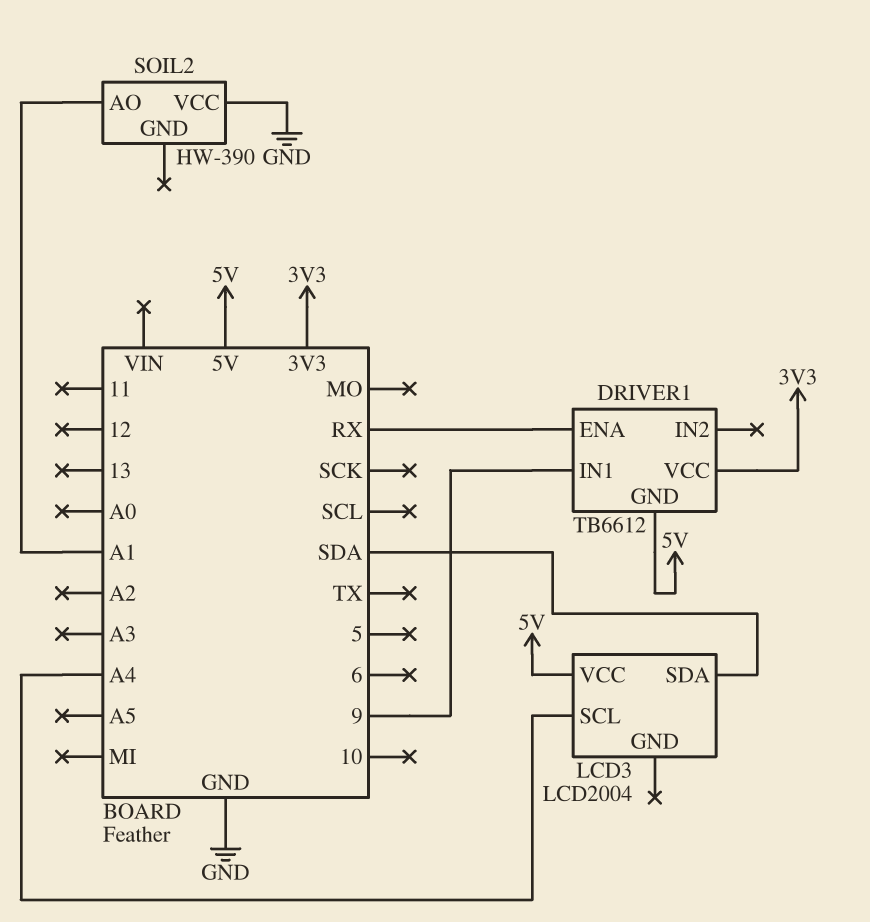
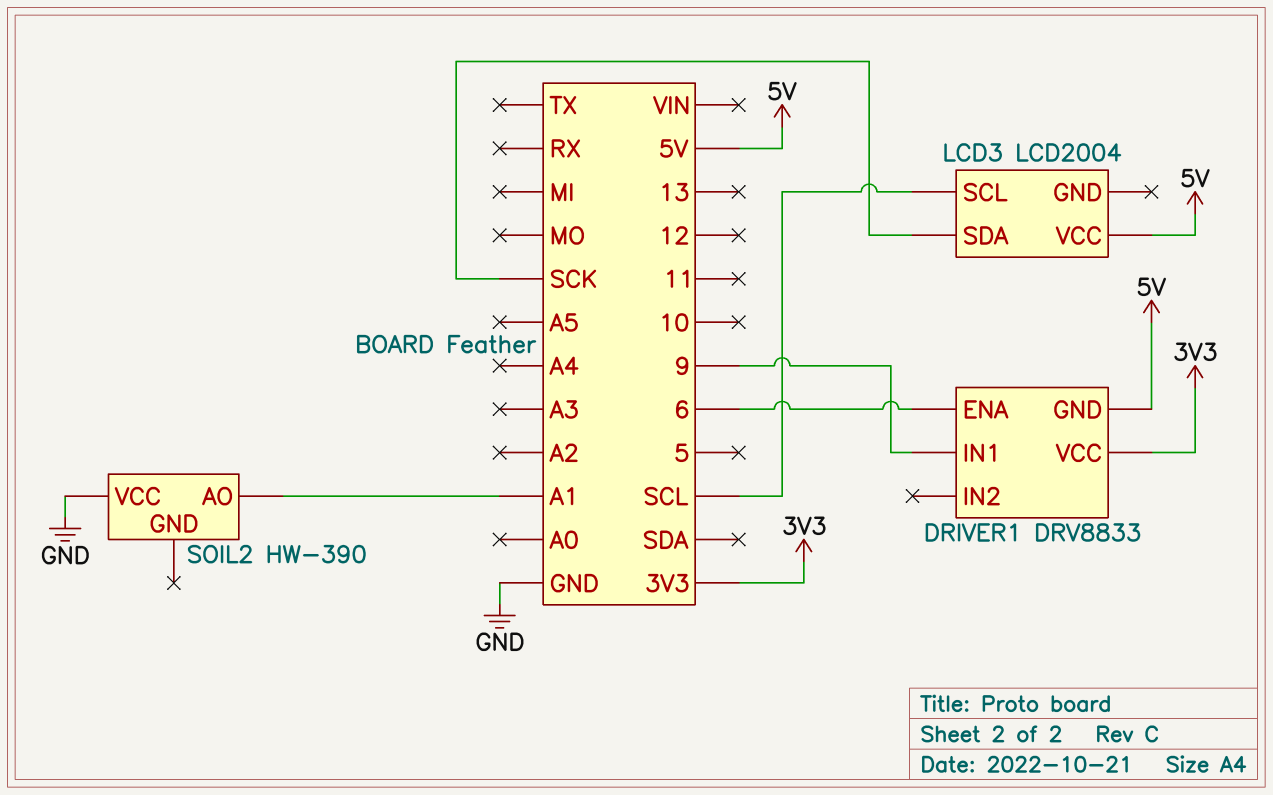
DRIVER1: TB6612 -> DRV8833
DRIVER1 pin ENA: RX -> 6
LCD3 pin SCL: A4 -> SCL
LCD3 pin SDA: SDA -> SCK

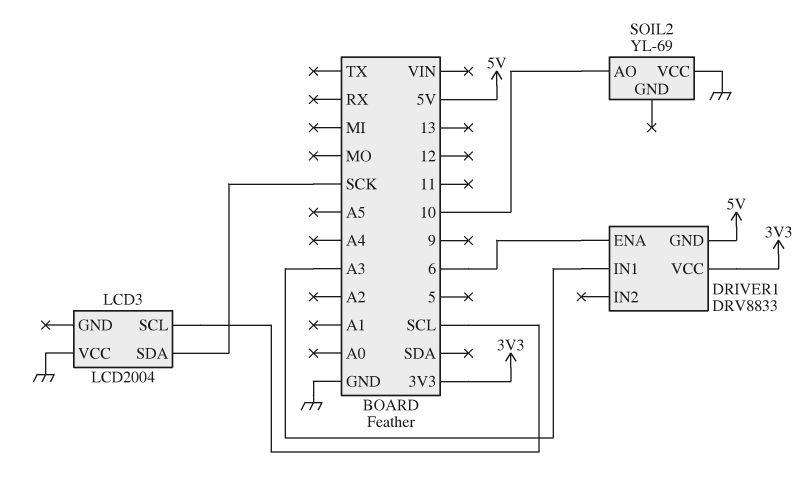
DRIVER1 pin IN1: 9 -> A3
LCD3 pin VCC: 5V -> GND
SOIL2: HW-390 -> YL-69
SOIL2 pin AO: A1 -> 10

